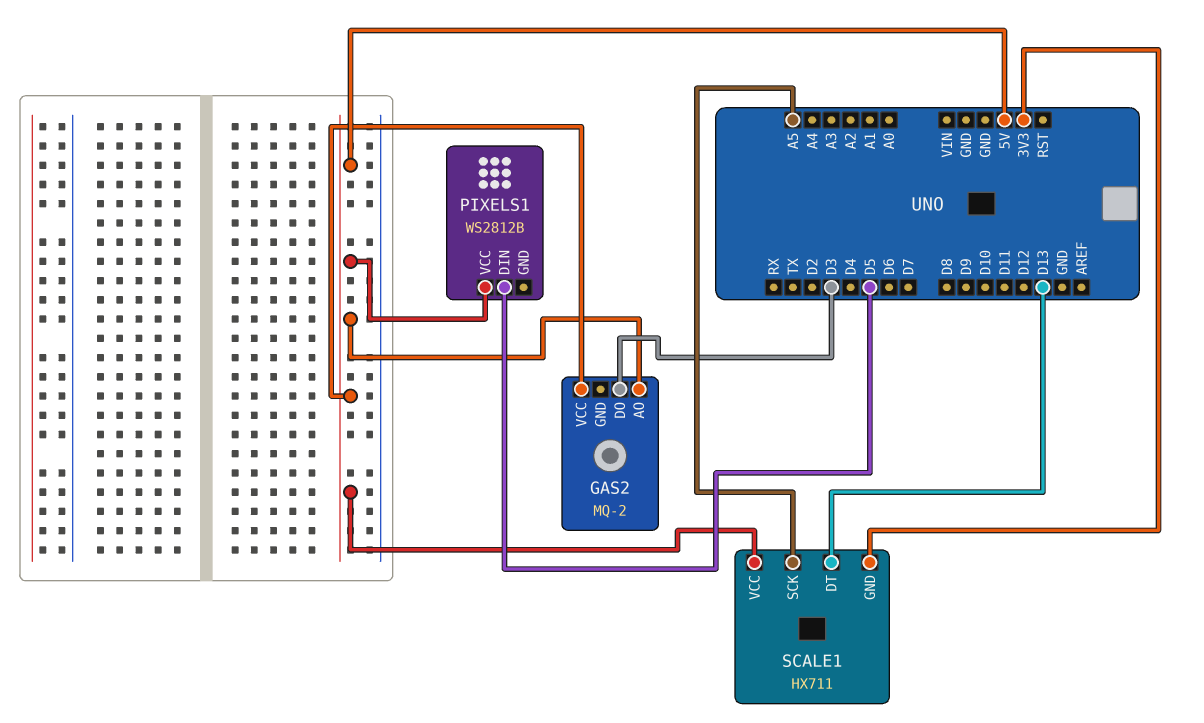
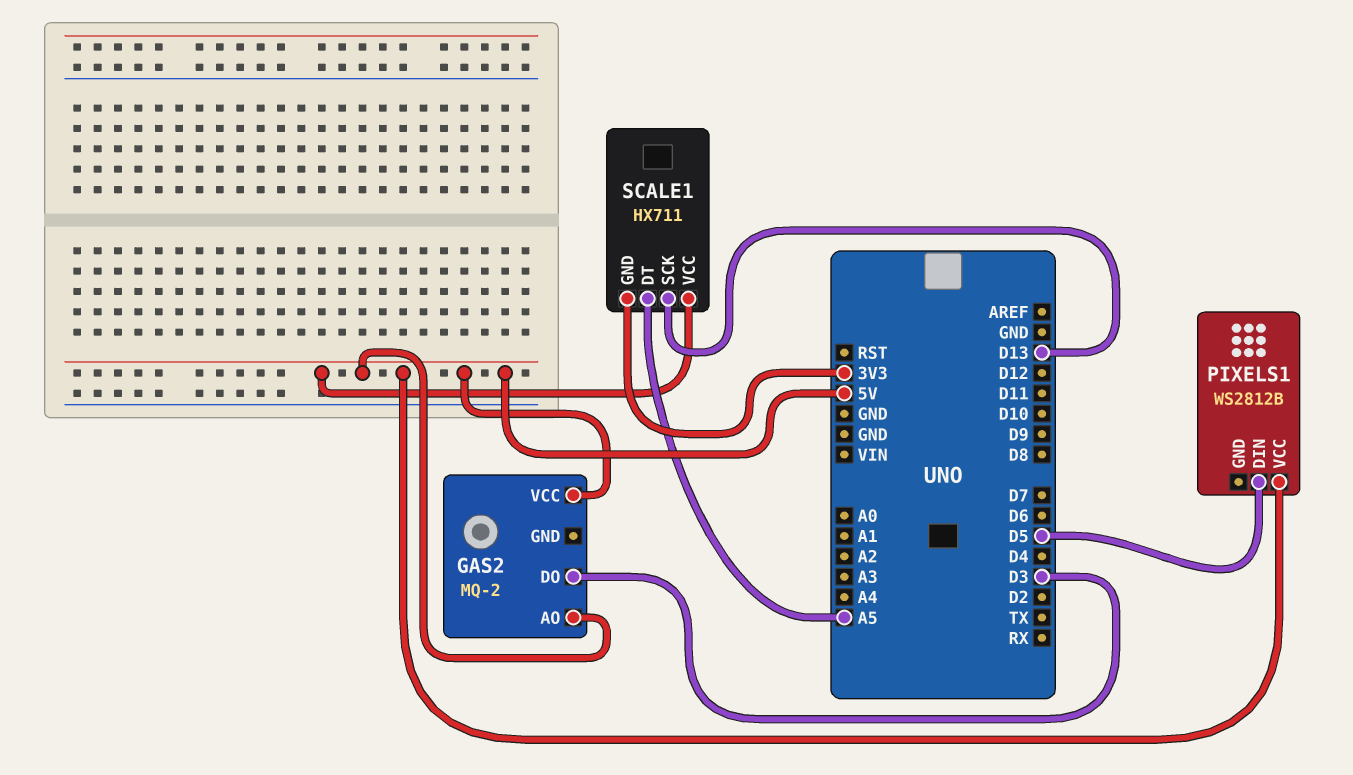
SCALE1 pin DT: D13 -> A5
SCALE1 pin SCK: A5 -> D13

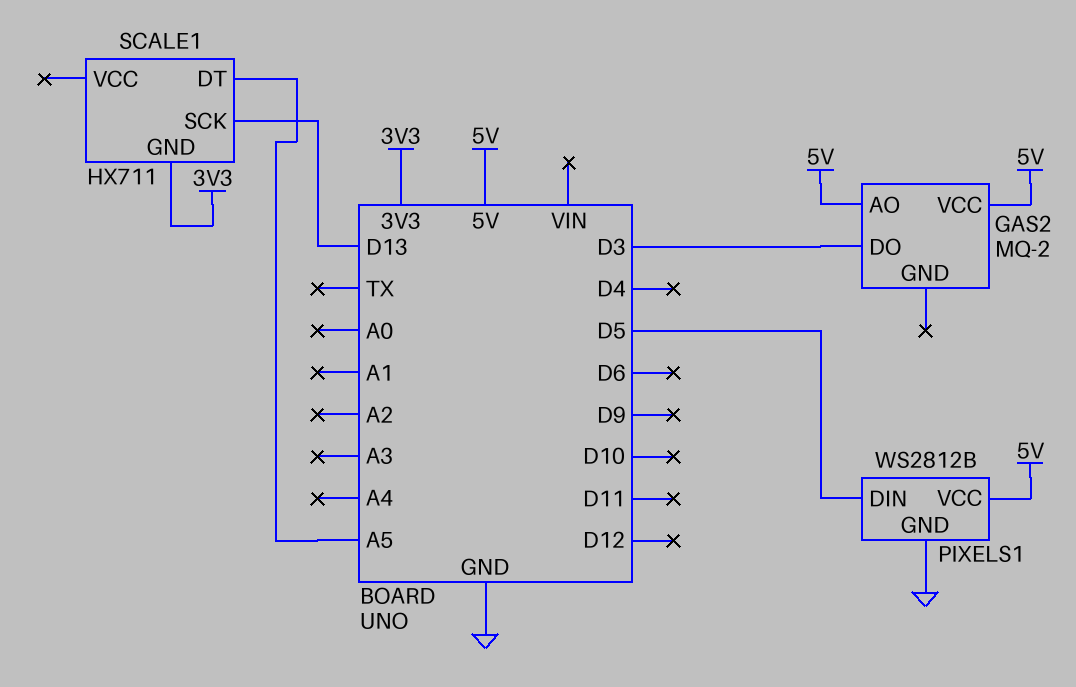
PIXELS1 pin GND: none -> GND
SCALE1 pin VCC: 5V -> none

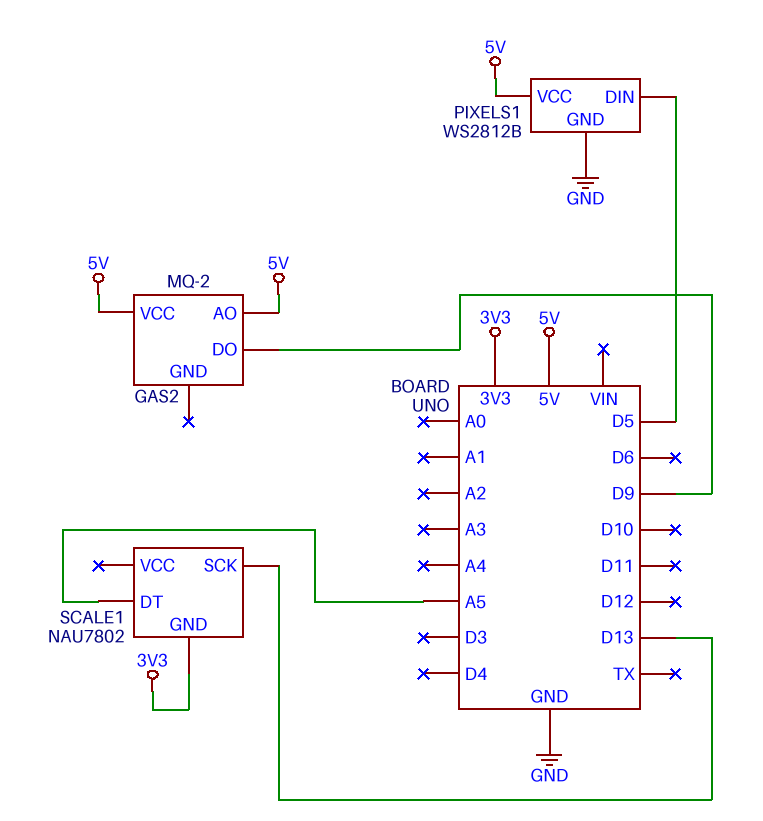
GAS2 pin DO: D3 -> D9
SCALE1: HX711 -> NAU7802

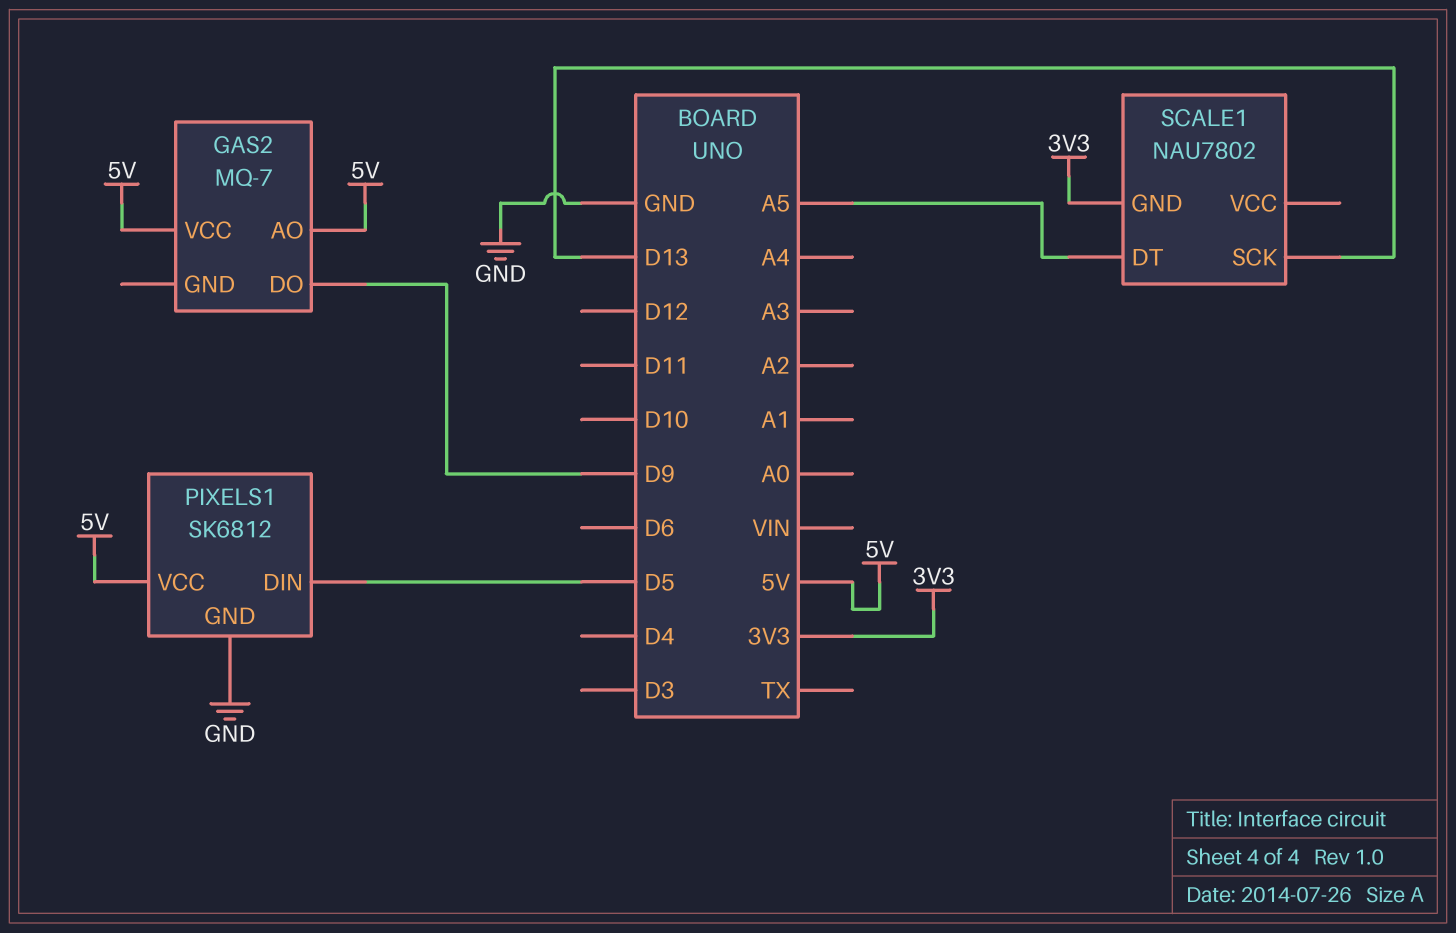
GAS2: MQ-2 -> MQ-7
PIXELS1: WS2812B -> SK6812

